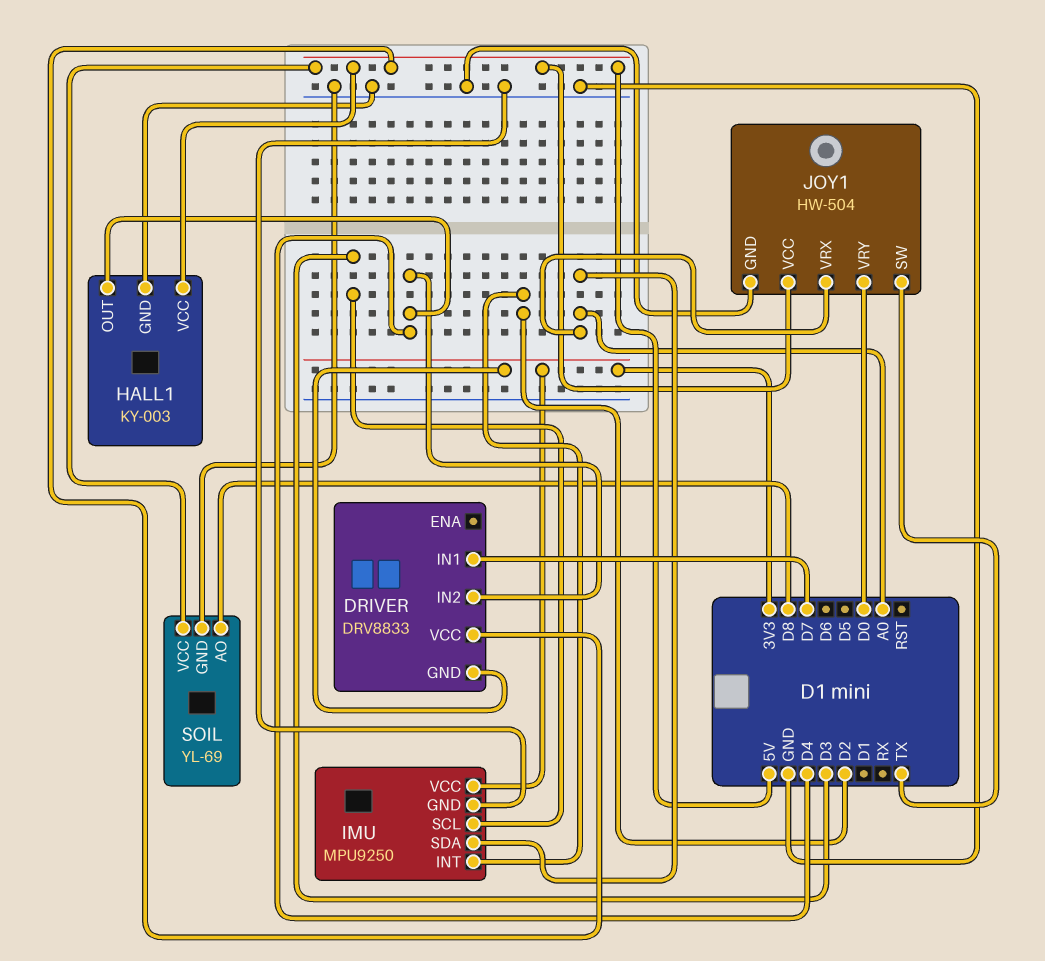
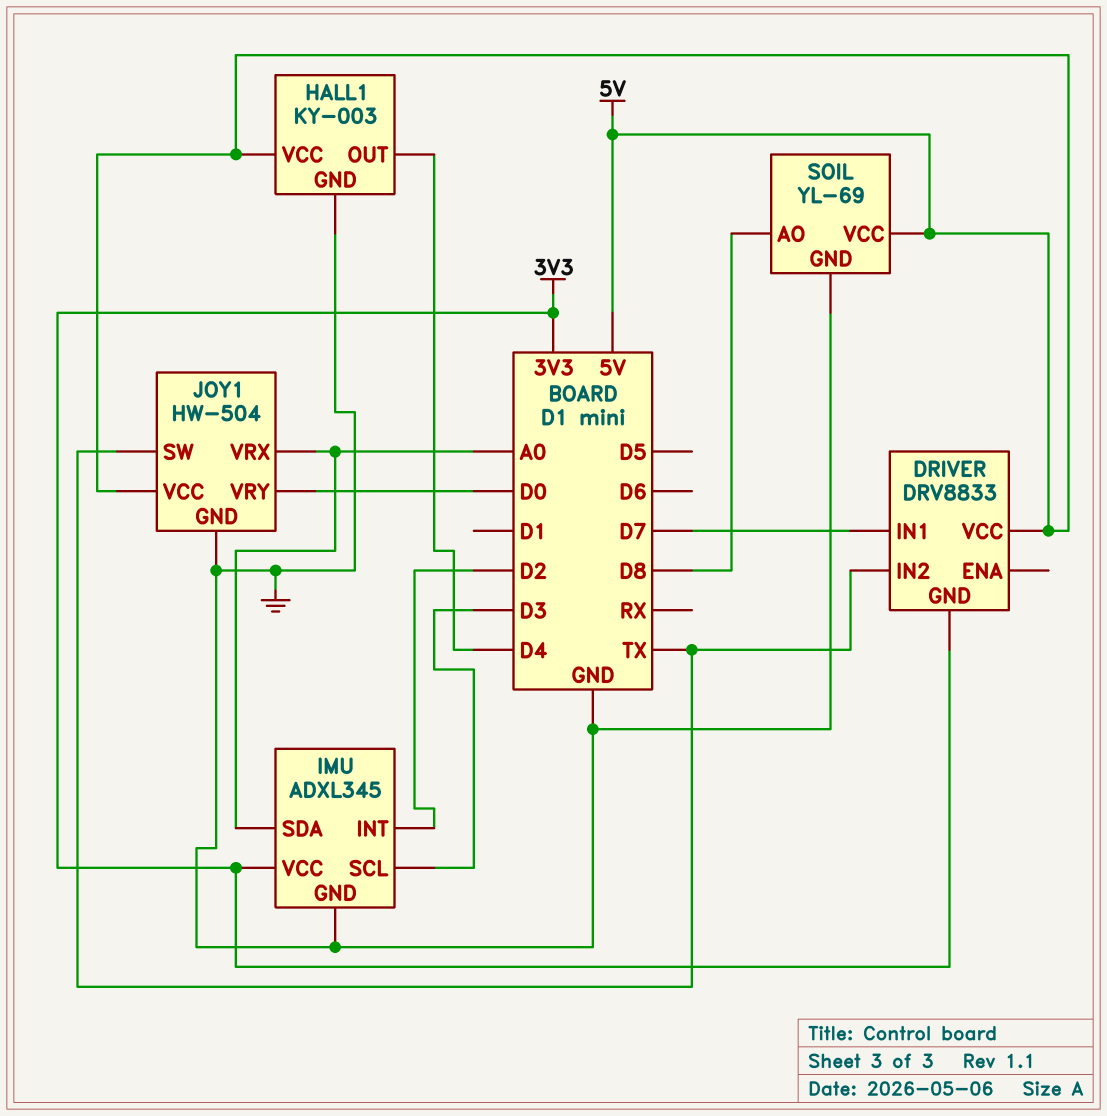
DRIVER pin IN2: D4 -> TX
IMU: MPU9250 -> ADXL345

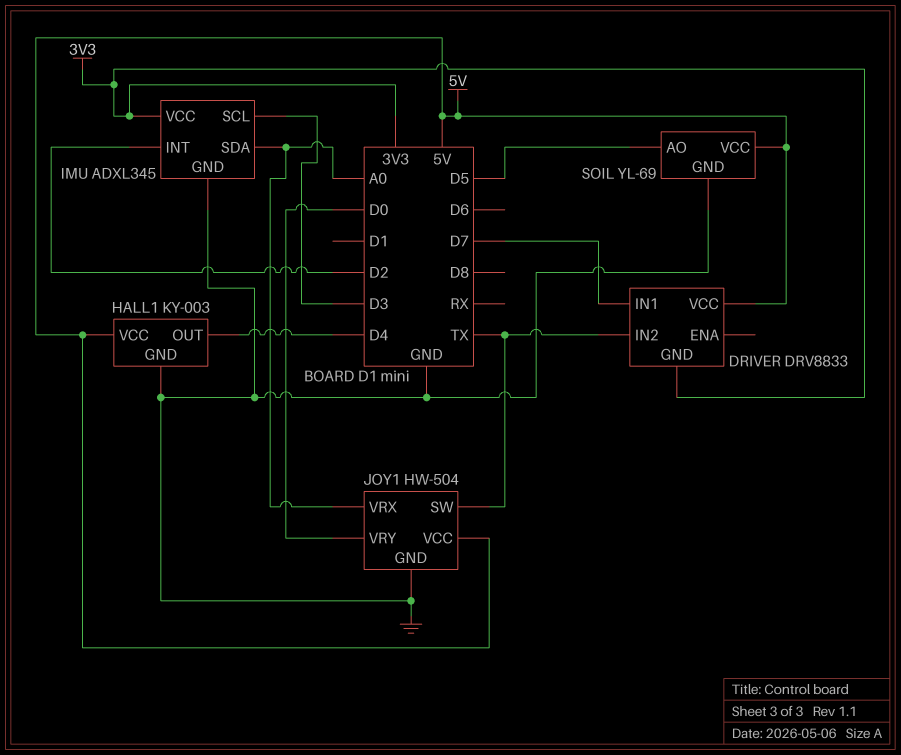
SOIL pin AO: D8 -> D5

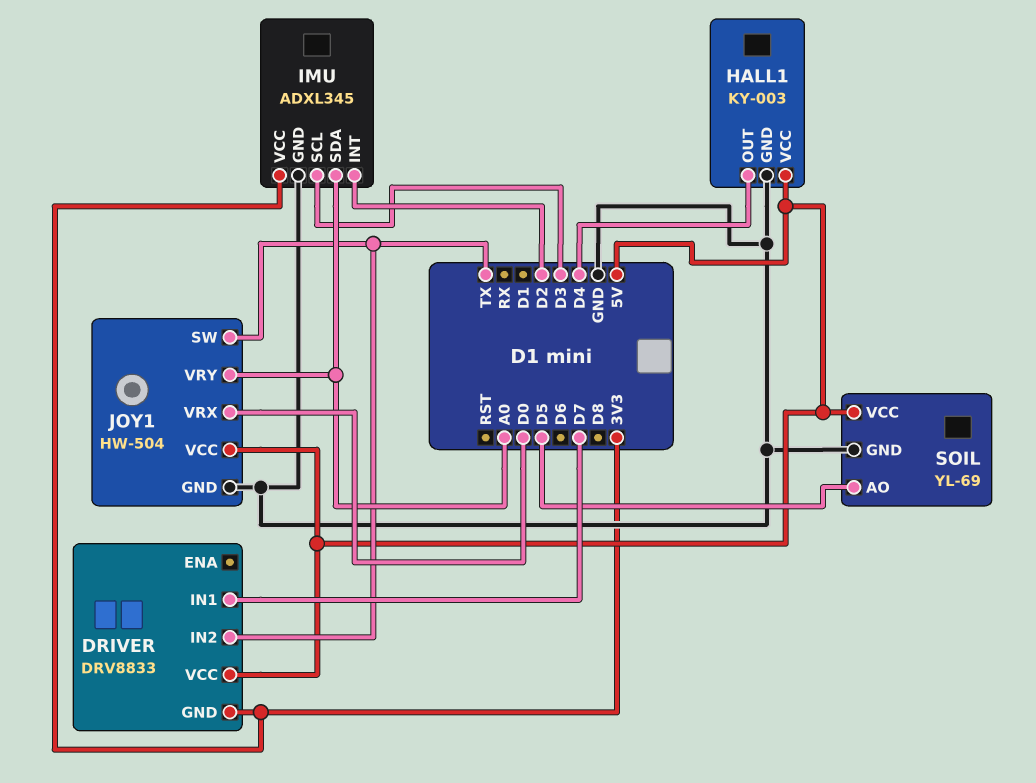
JOY1 pin VRX: A0 -> D0
JOY1 pin VRY: D0 -> A0

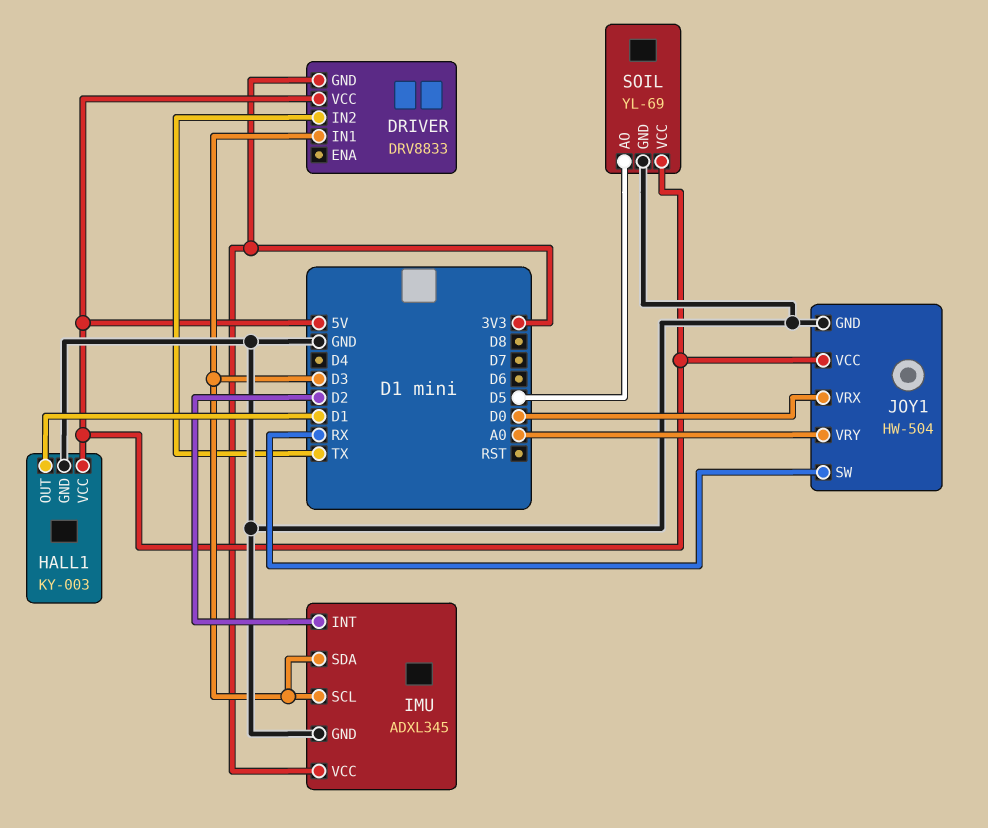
DRIVER pin IN1: D7 -> D3
HALL1 pin OUT: D4 -> D1
IMU pin SDA: A0 -> D3
JOY1 pin SW: TX -> RX

